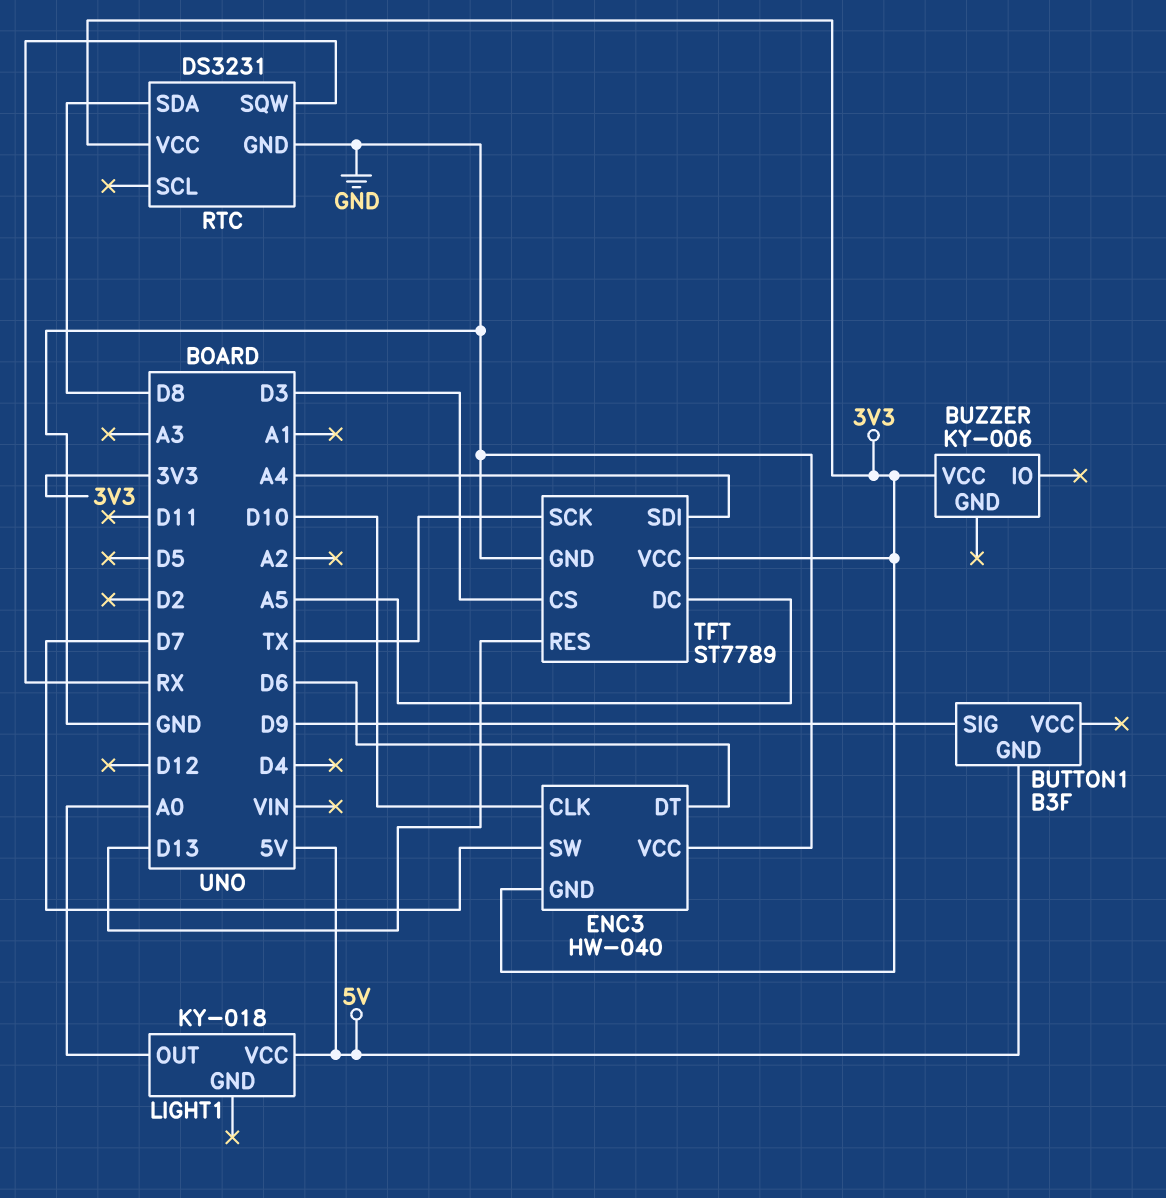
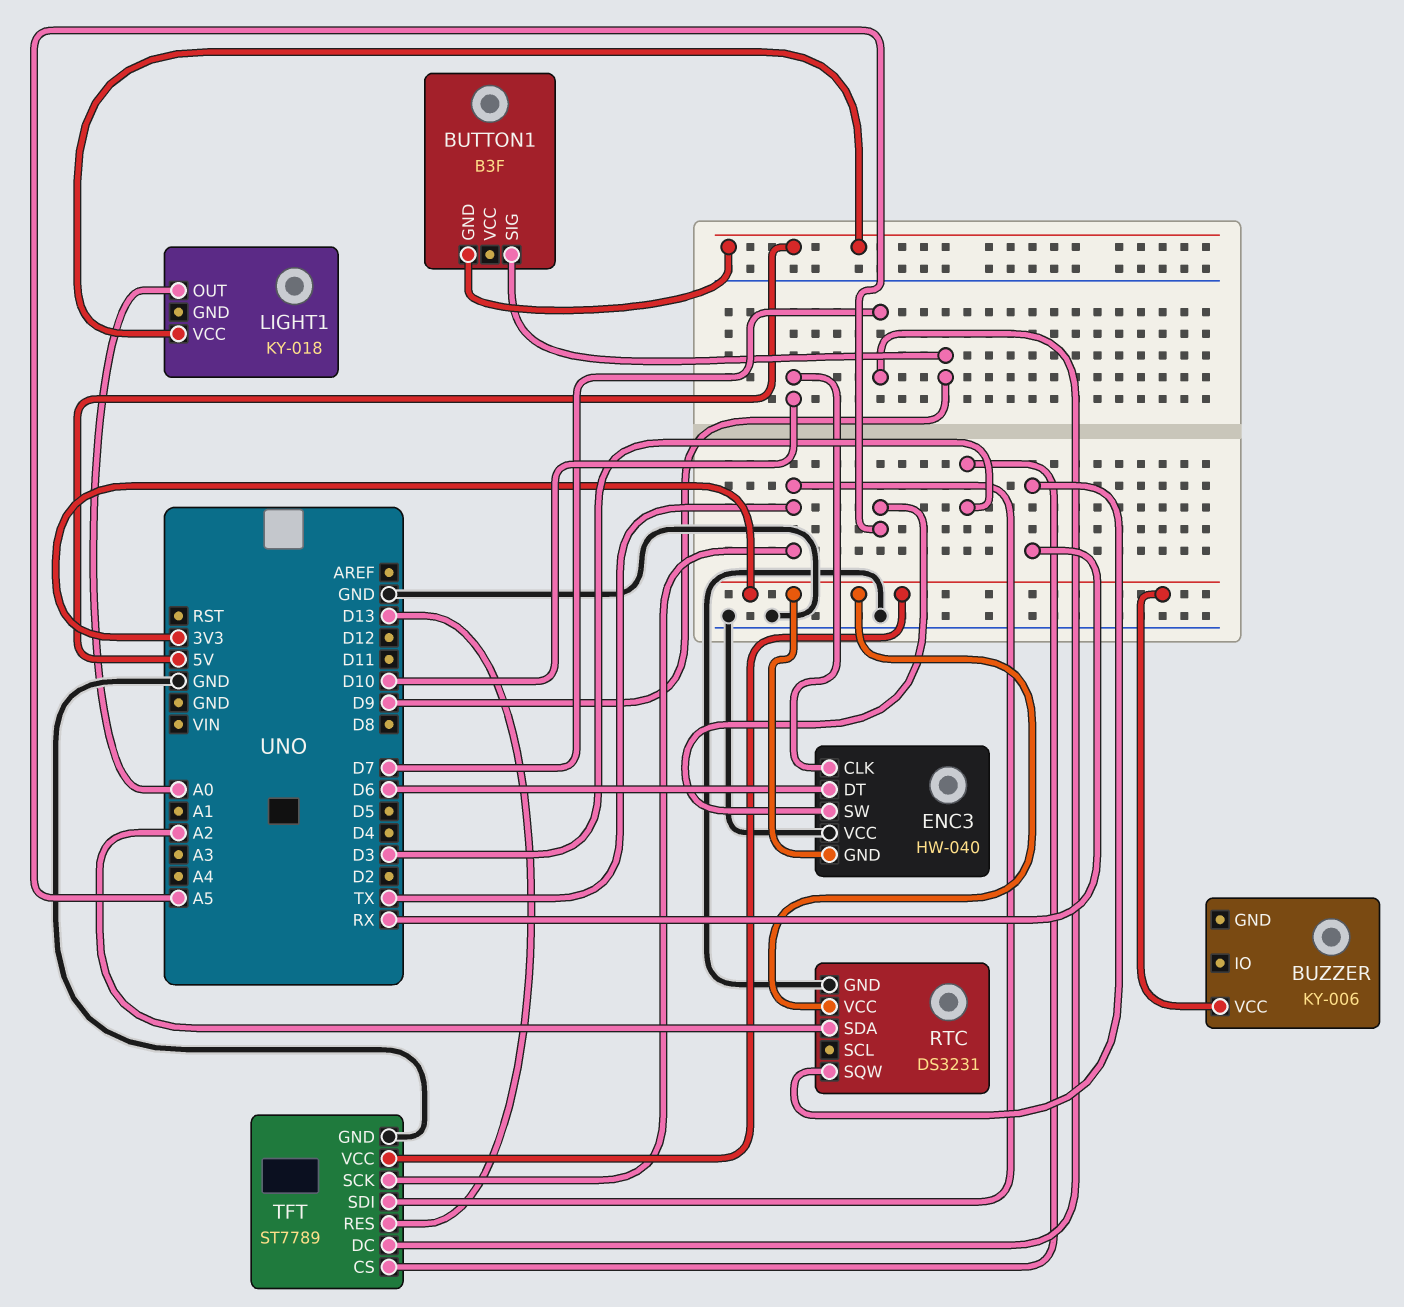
ENC3 pin SW: D7 -> A5
RTC pin SDA: D8 -> A2
TFT pin DC: A5 -> D7
TFT pin SDI: A4 -> TX

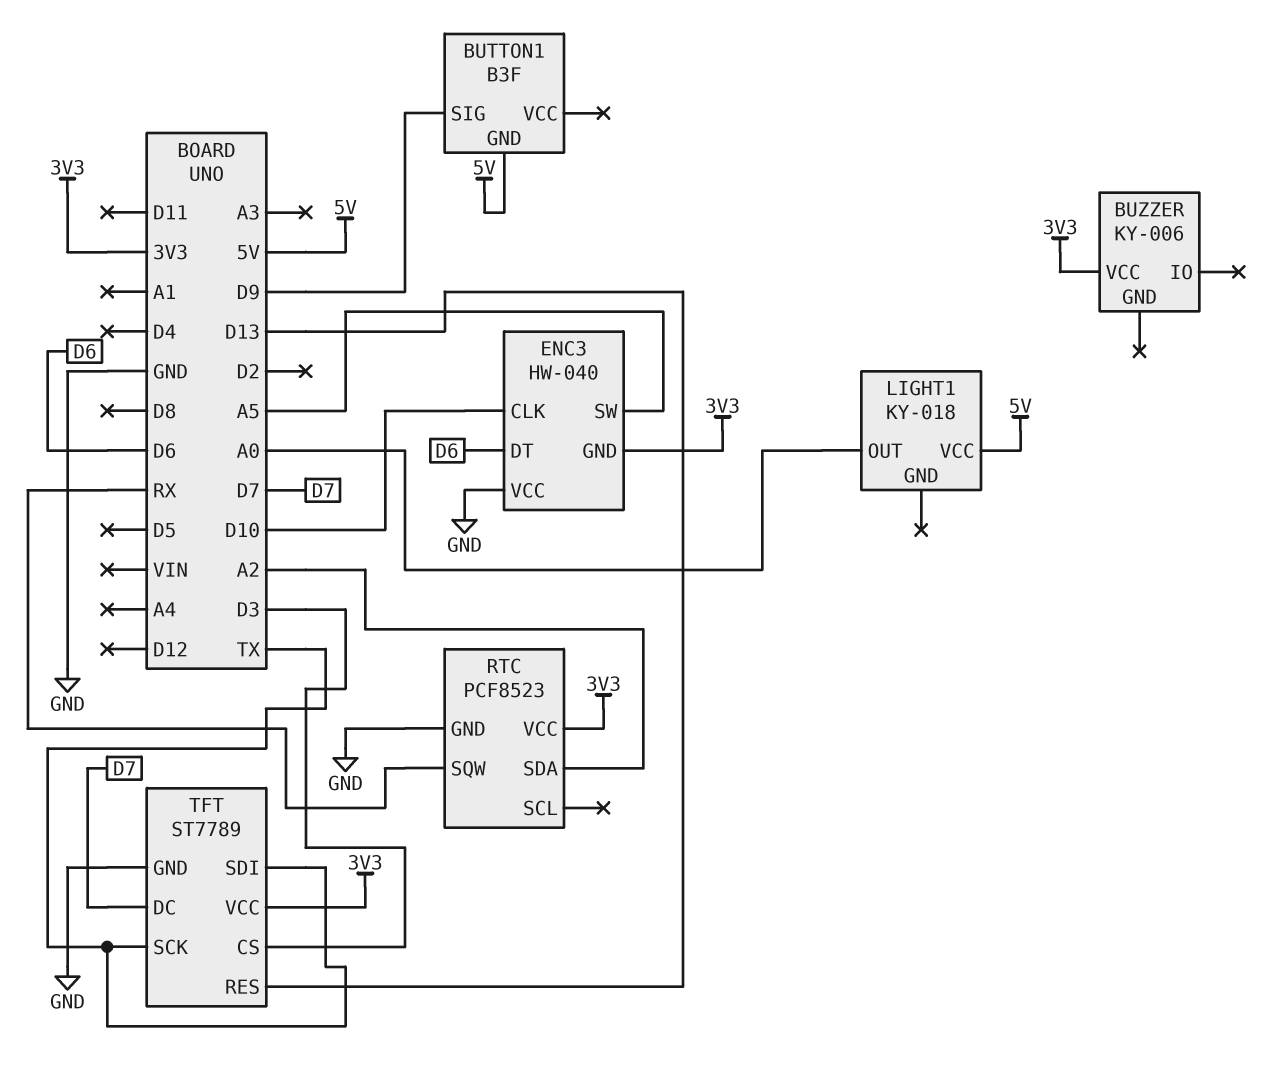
RTC: DS3231 -> PCF8523

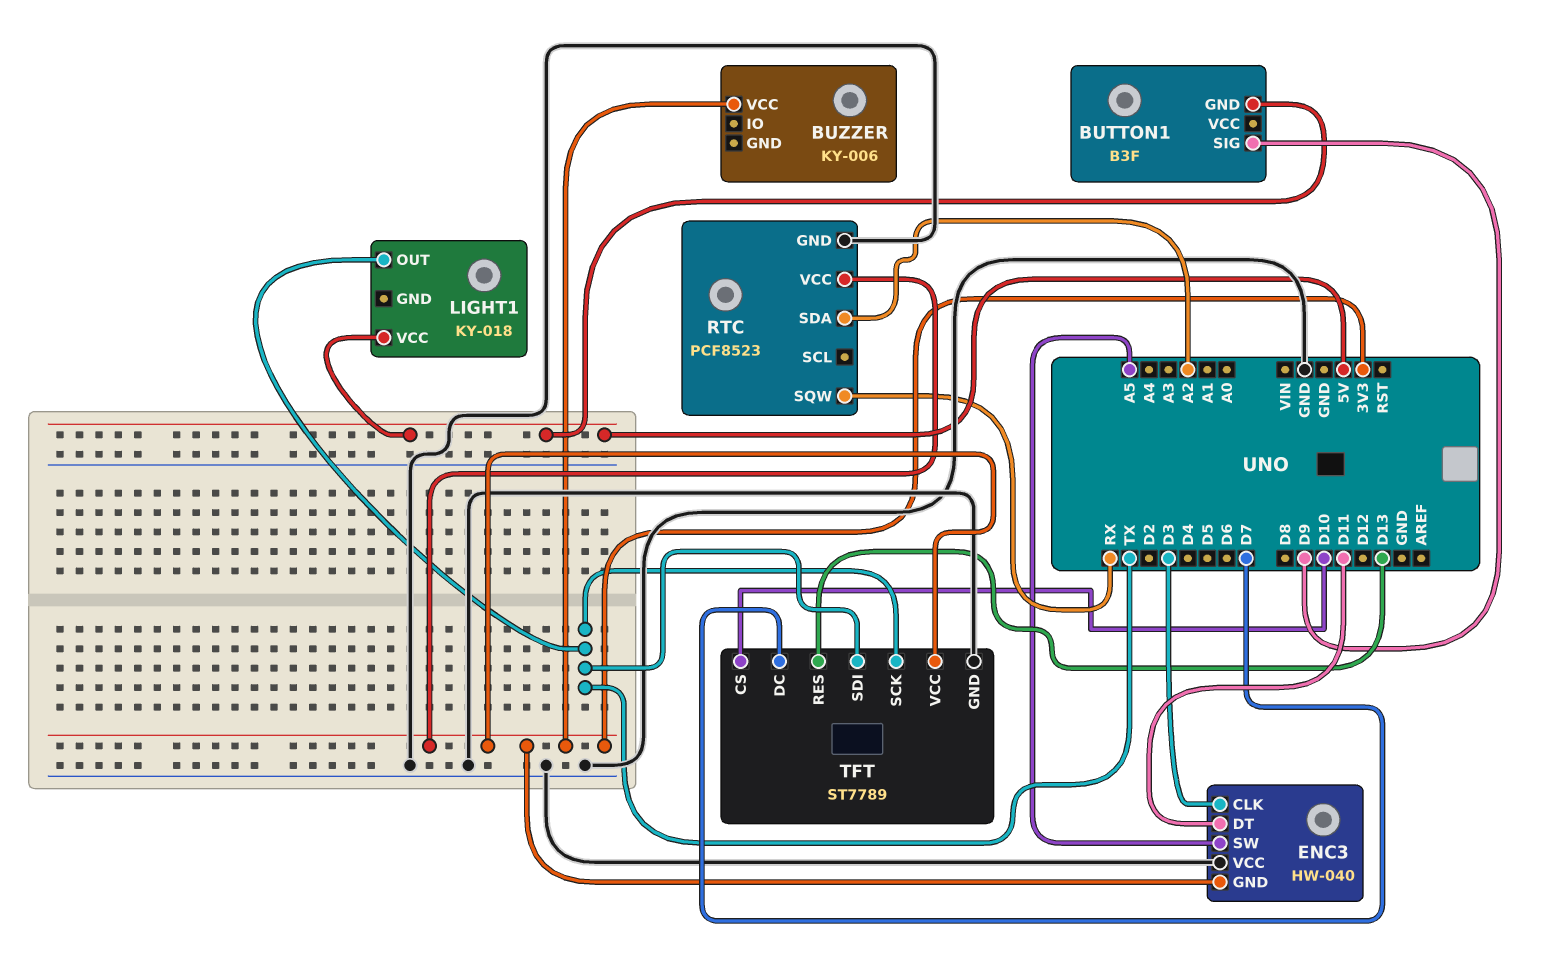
ENC3 pin CLK: D10 -> D3
ENC3 pin DT: D6 -> D11
LIGHT1 pin OUT: A0 -> TX
TFT pin CS: D3 -> D10

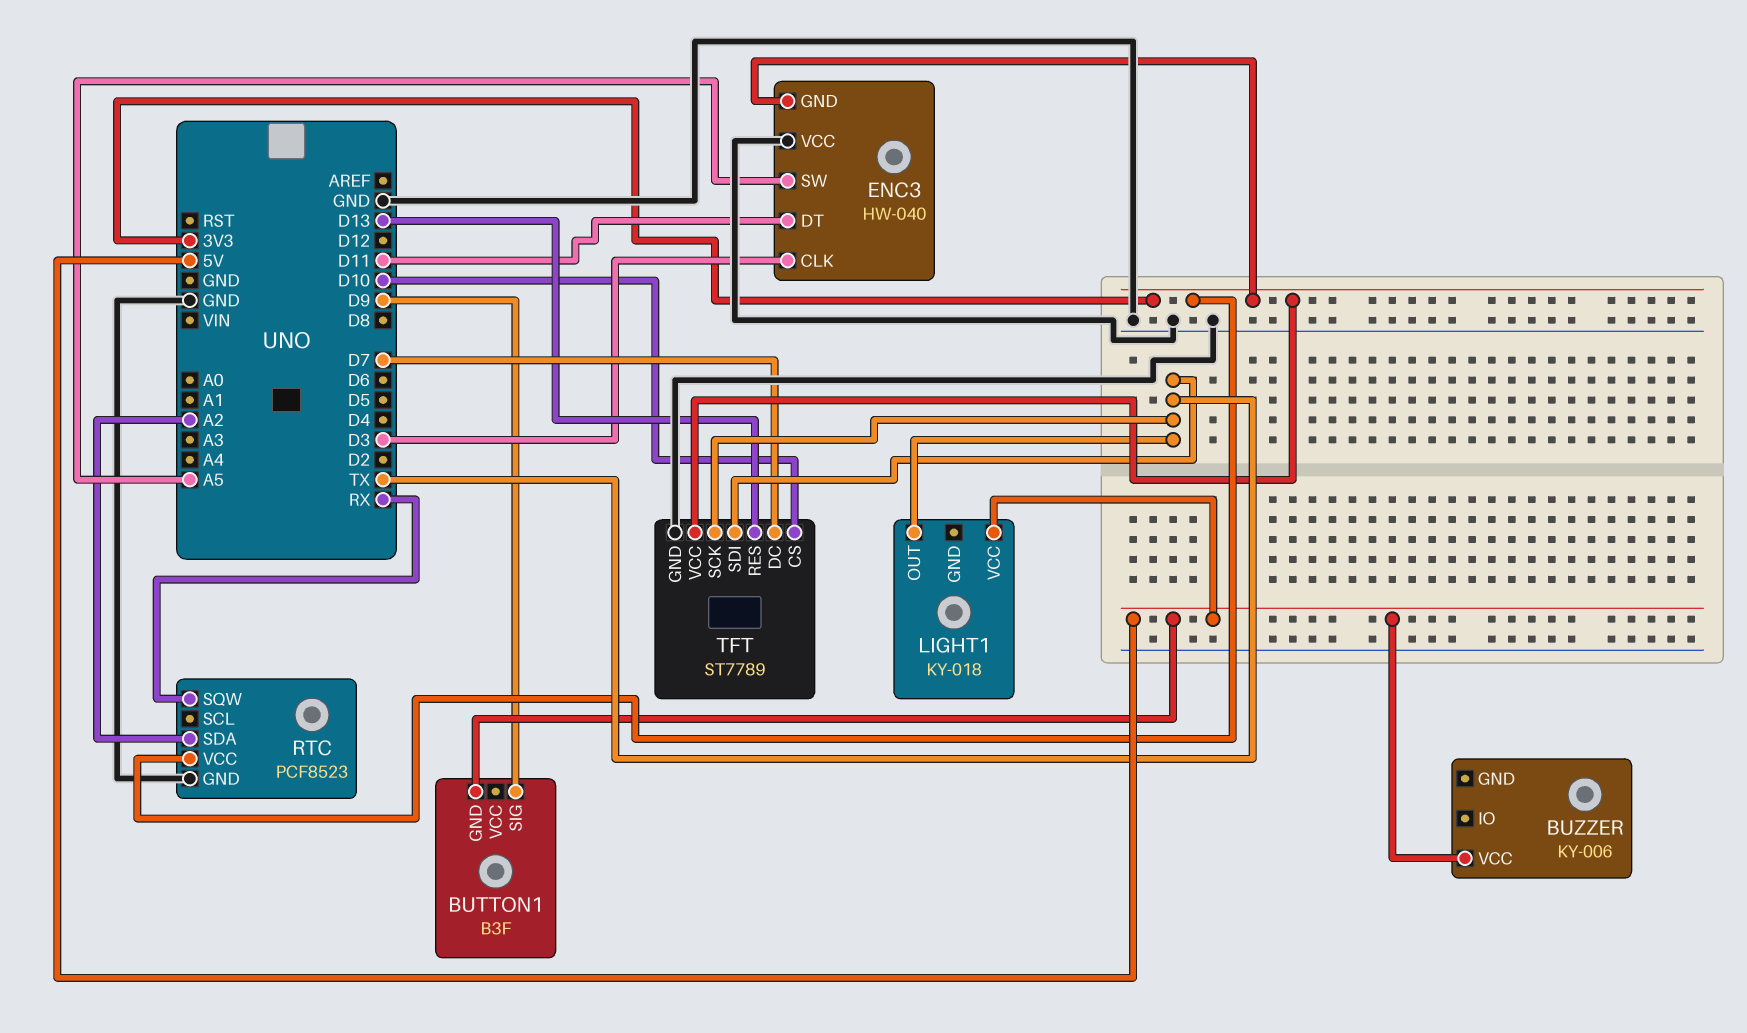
BUZZER pin VCC: 3V3 -> 5V

